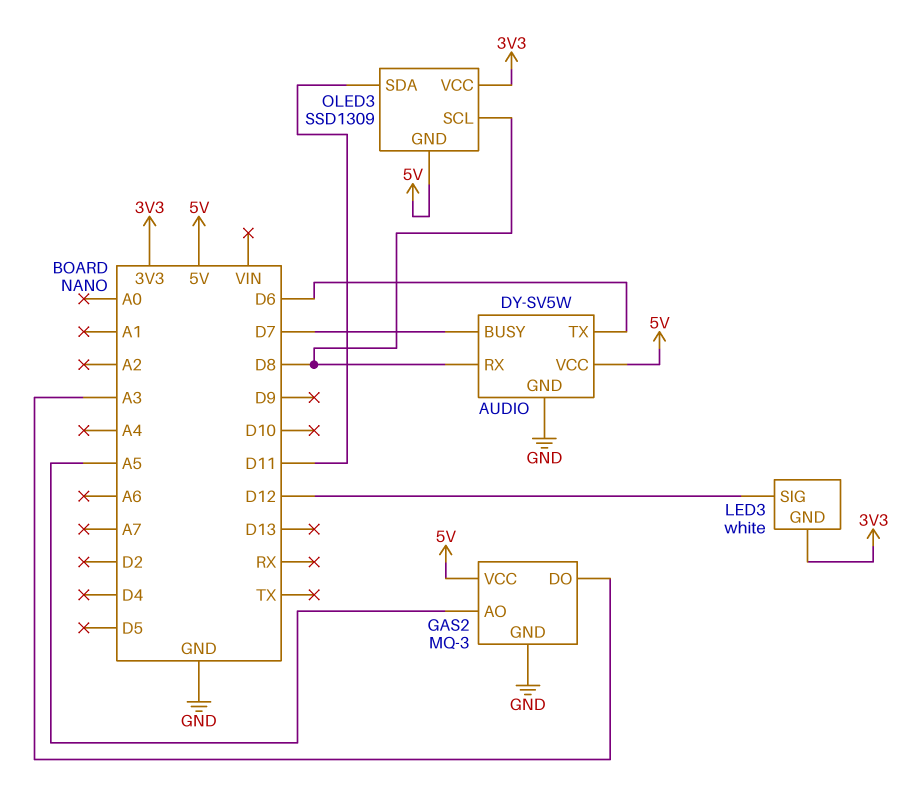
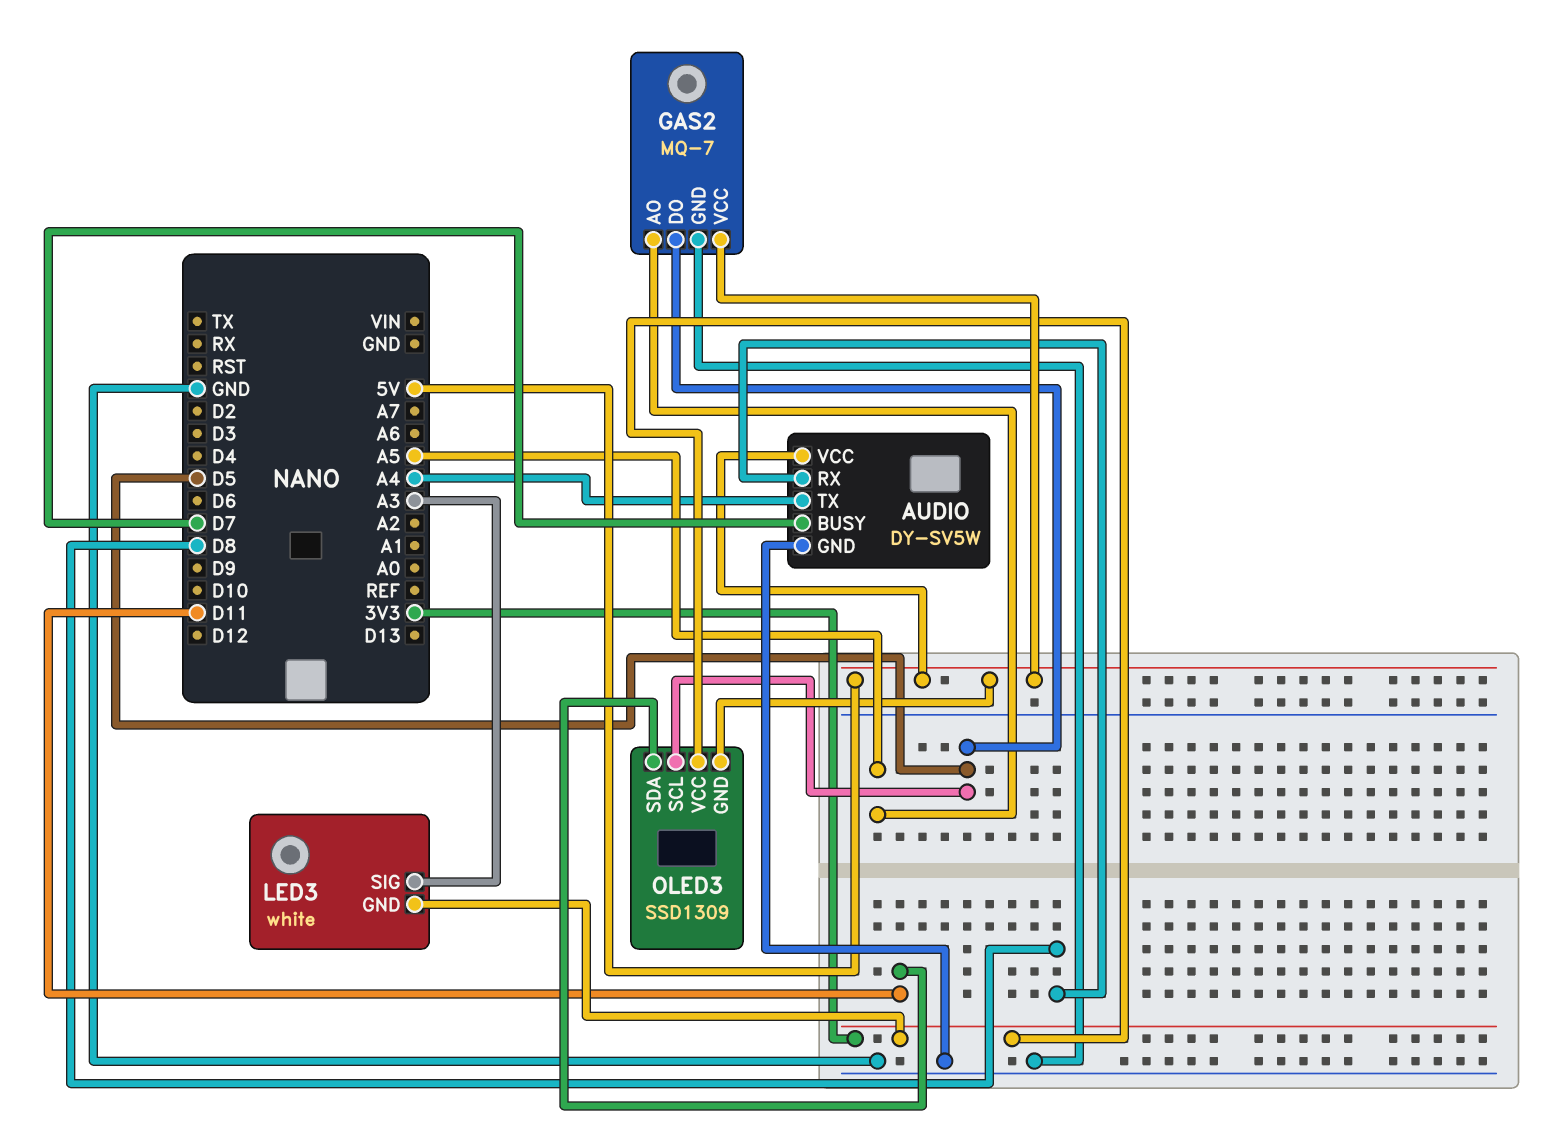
AUDIO pin TX: D6 -> A4
GAS2: MQ-3 -> MQ-7
GAS2 pin DO: A3 -> D5
LED3 pin SIG: D12 -> A3
OLED3 pin SCL: D8 -> D5

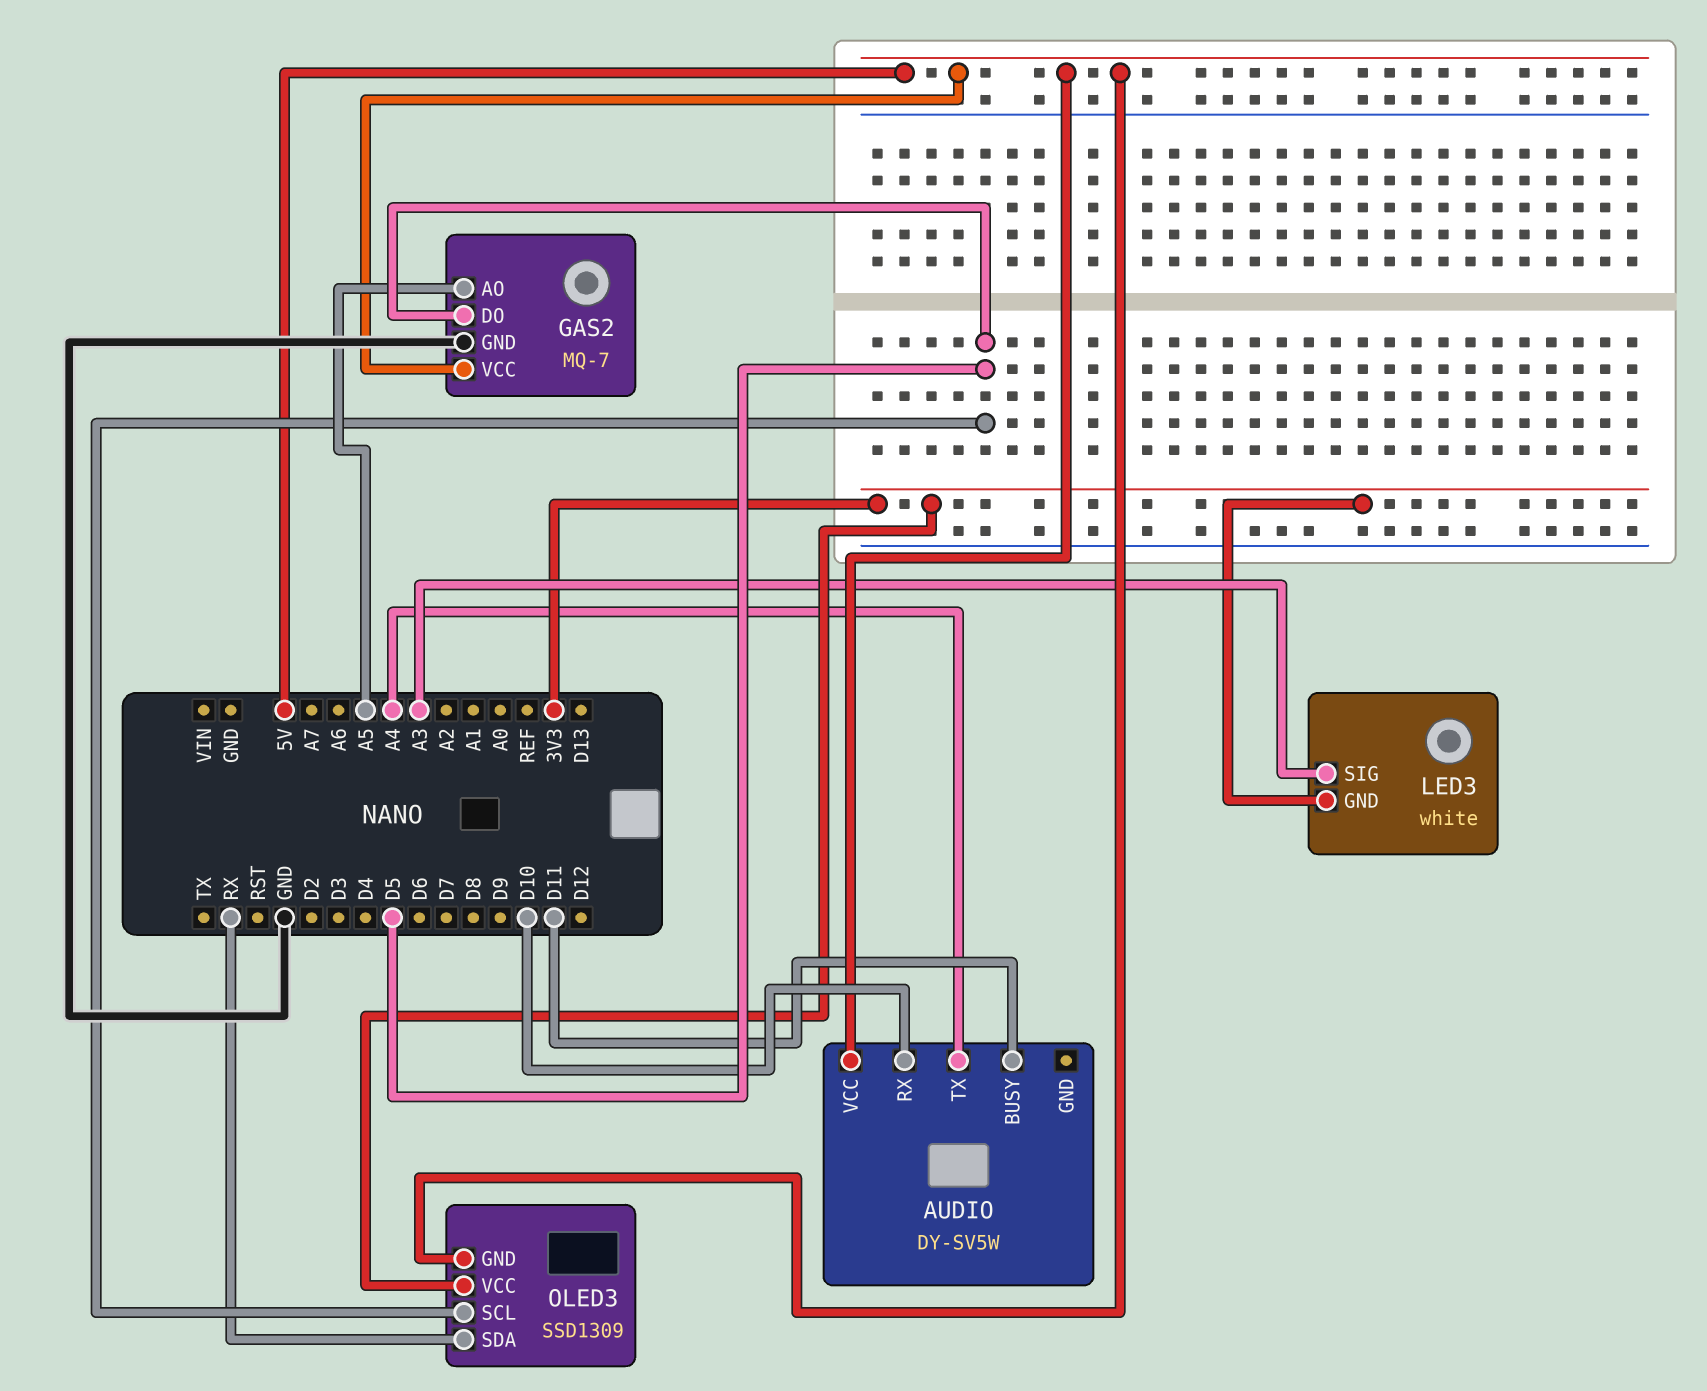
AUDIO pin BUSY: D7 -> D11
AUDIO pin GND: GND -> none
AUDIO pin RX: D8 -> D10
OLED3 pin SDA: D11 -> RX

